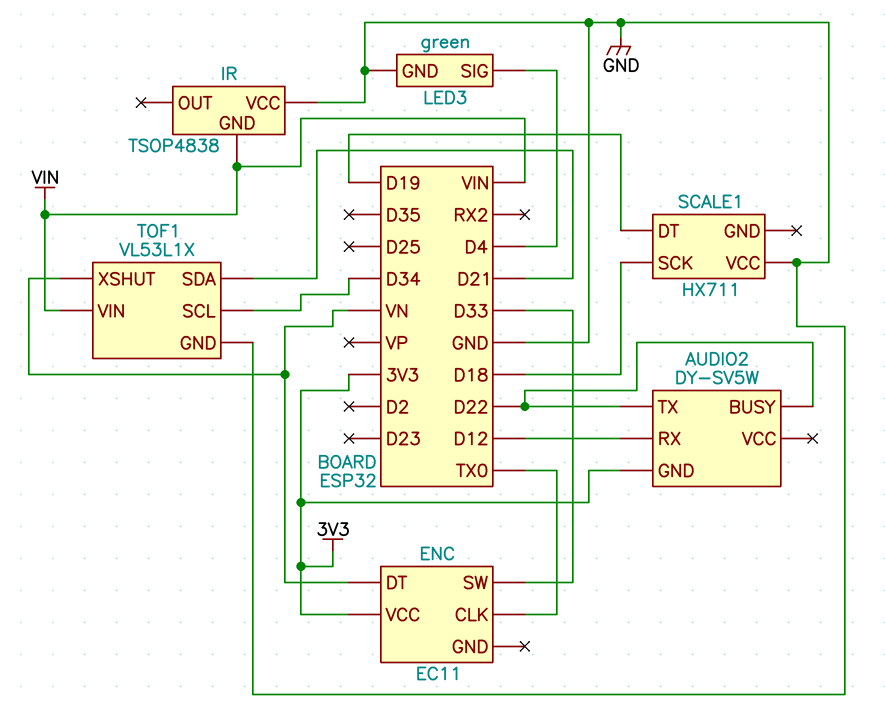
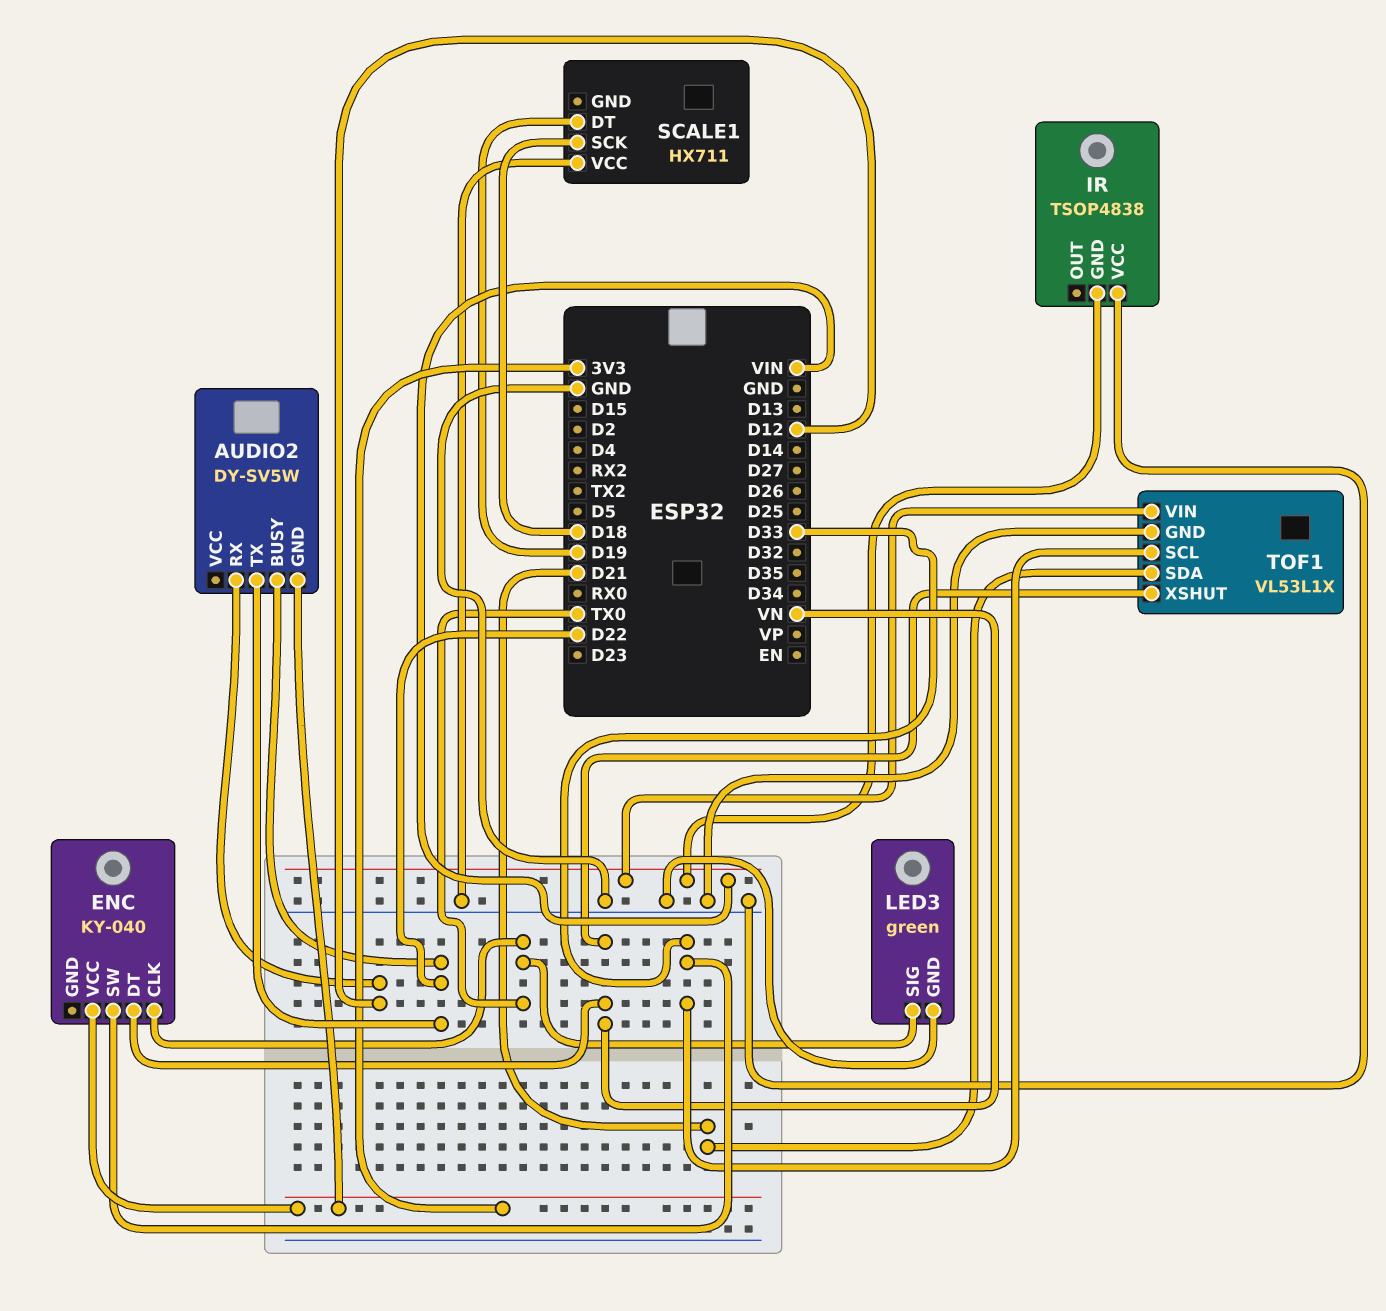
ENC: EC11 -> KY-040
LED3 pin SIG: D4 -> TX0
TOF1 pin SCL: D34 -> D33

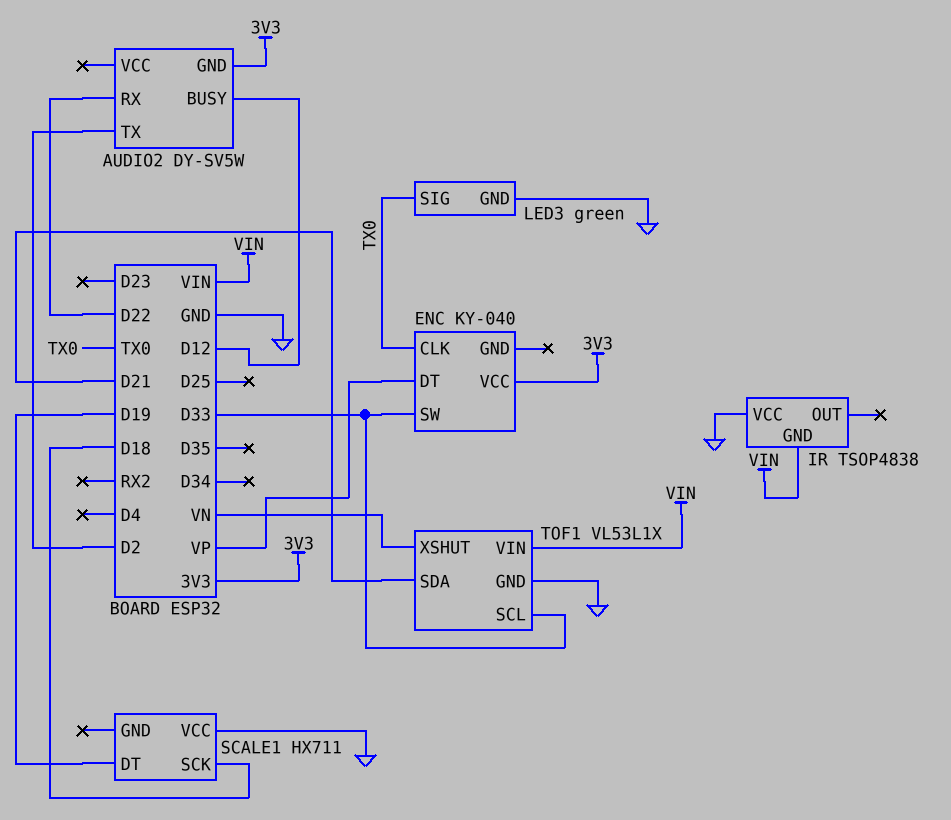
AUDIO2 pin BUSY: D22 -> D12
AUDIO2 pin RX: D12 -> D22
AUDIO2 pin TX: D22 -> D2
ENC pin DT: VN -> VP

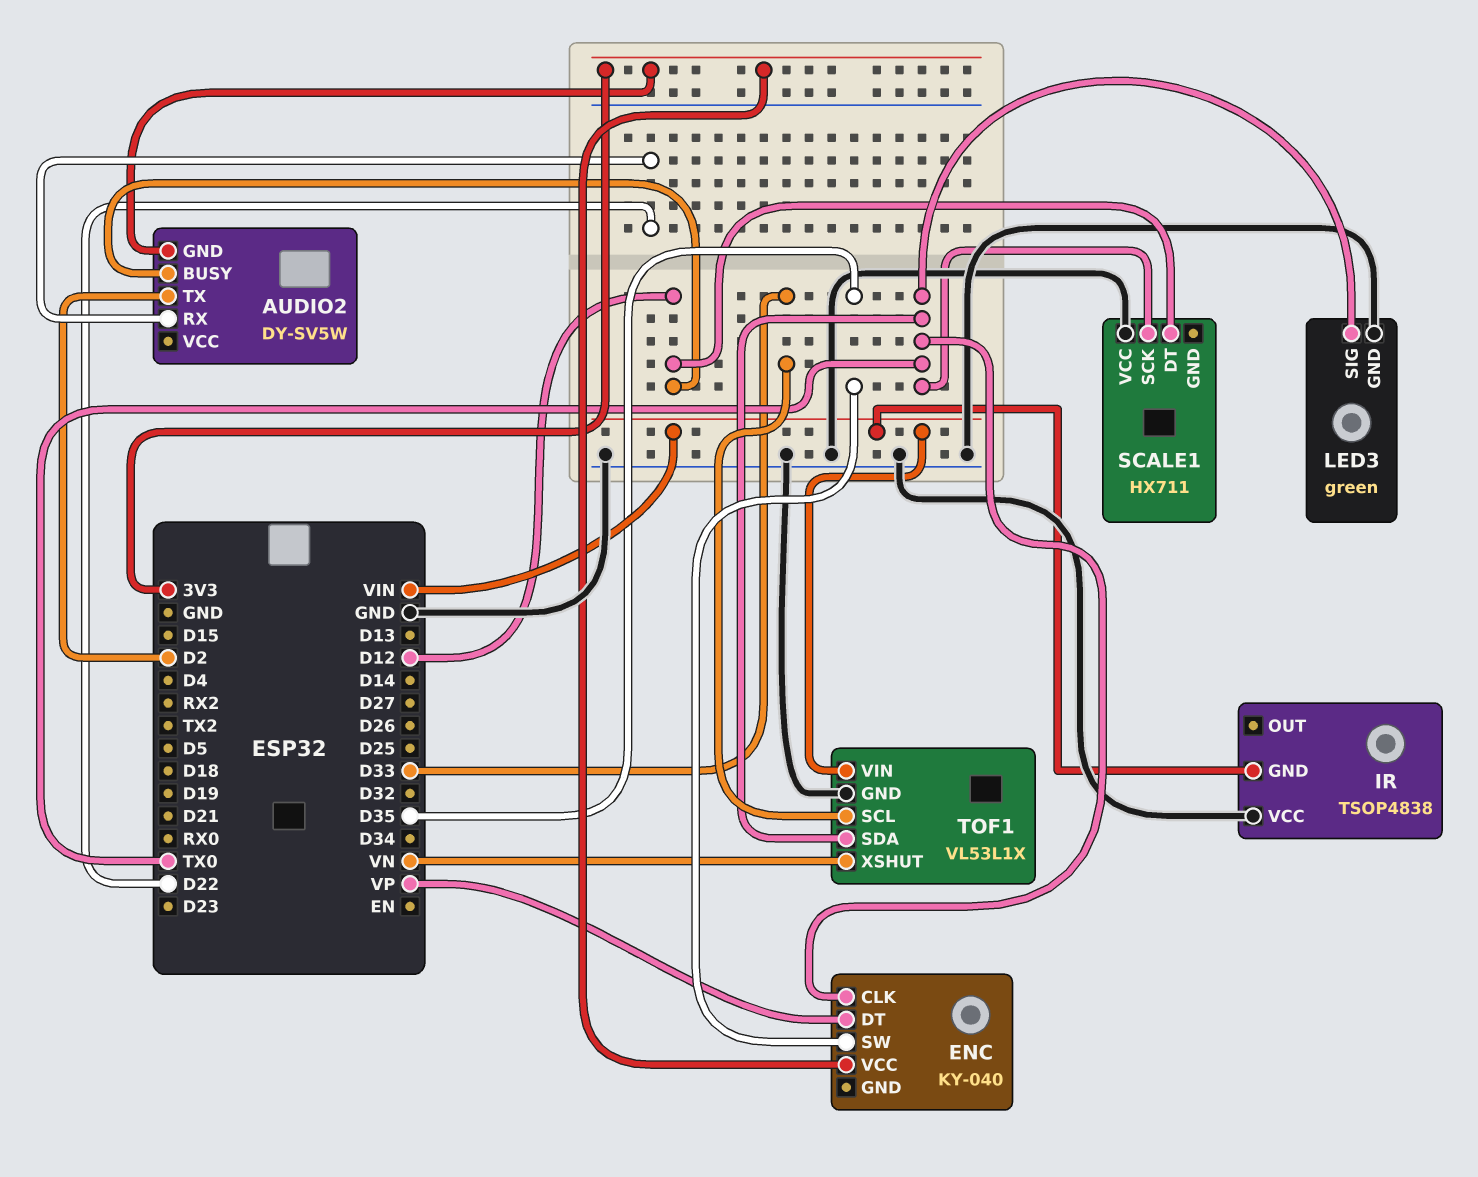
ENC pin SW: D33 -> D35
SCALE1 pin DT: D19 -> D12
SCALE1 pin SCK: D18 -> TX0
TOF1 pin SDA: D21 -> TX0

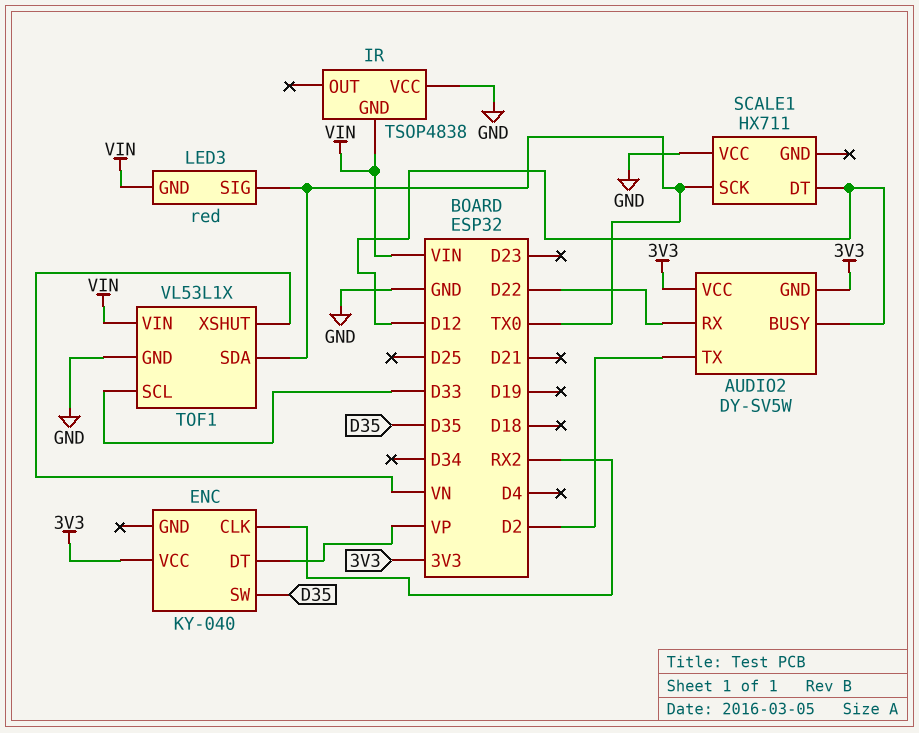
AUDIO2 pin VCC: none -> 3V3
ENC pin CLK: TX0 -> RX2
LED3: green -> red
LED3 pin GND: GND -> VIN

